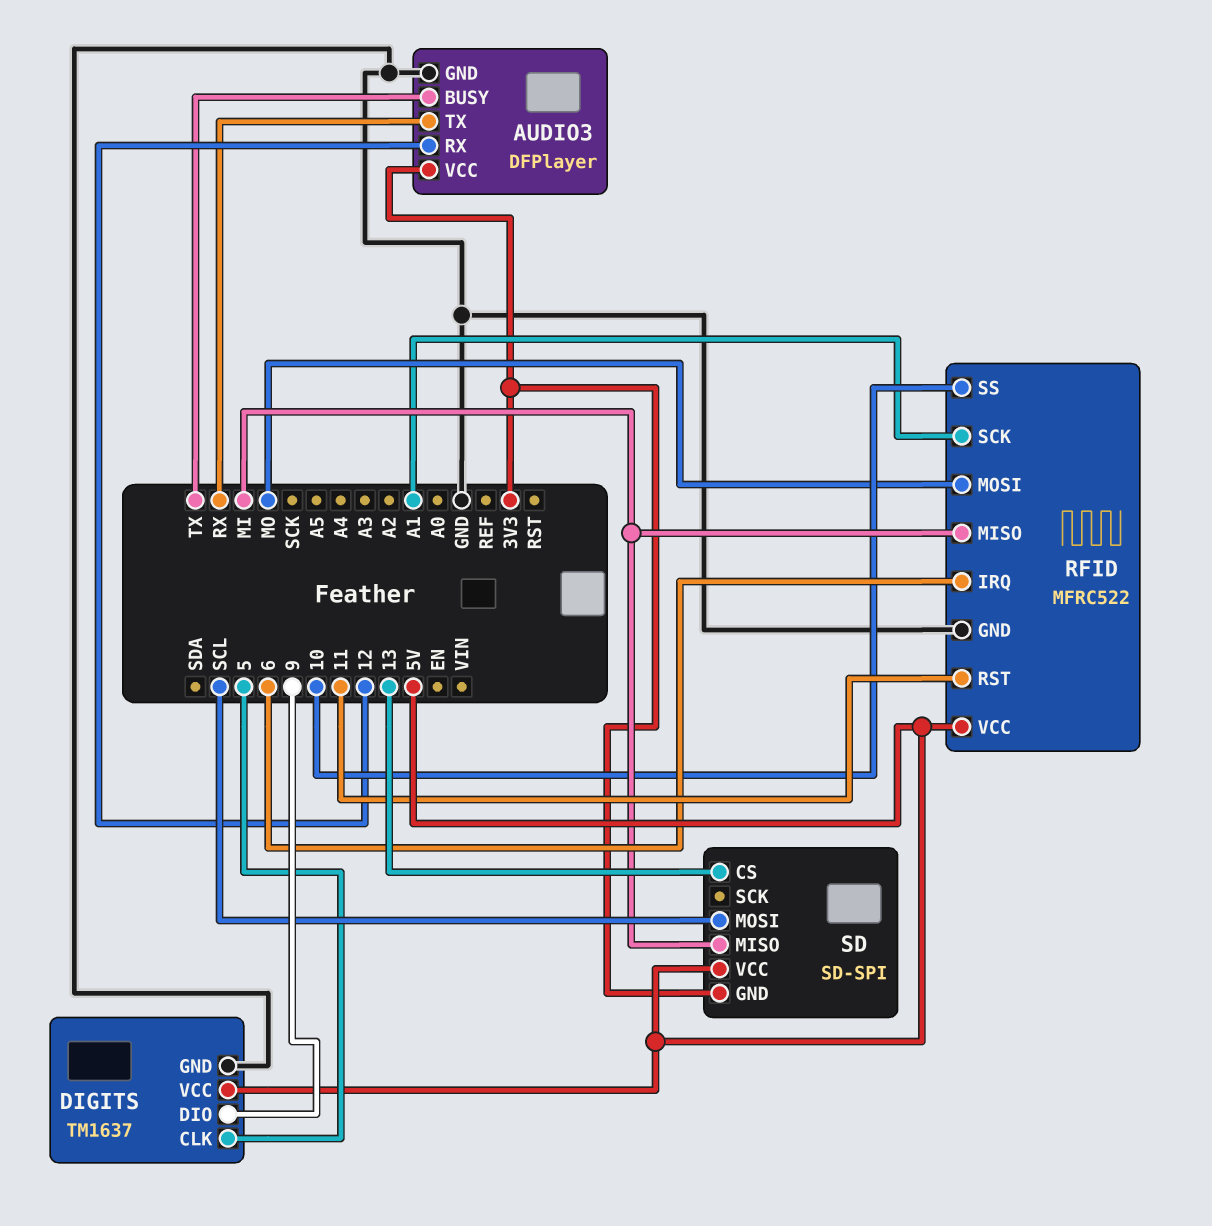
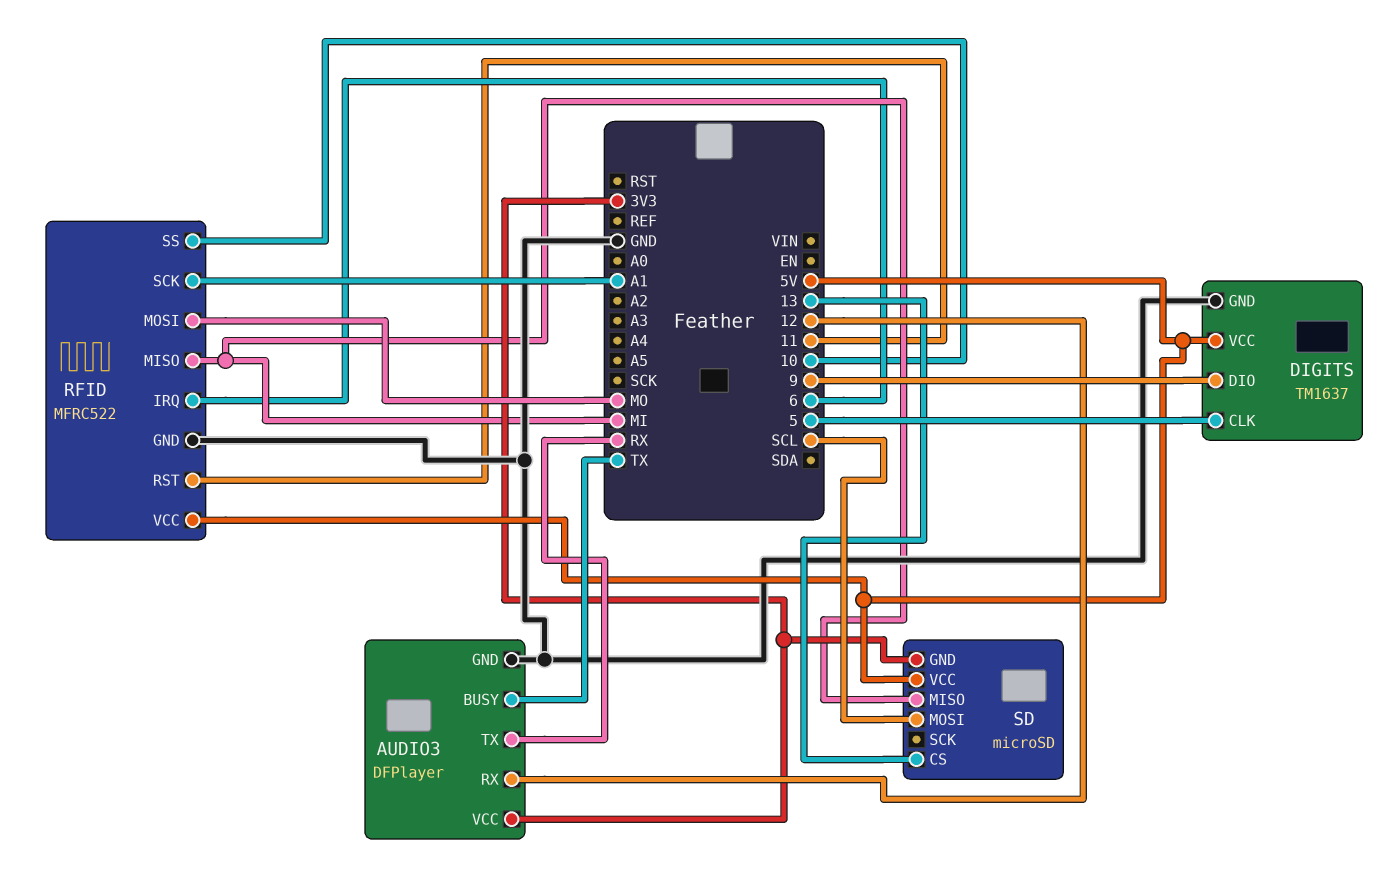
SD: SD-SPI -> microSD

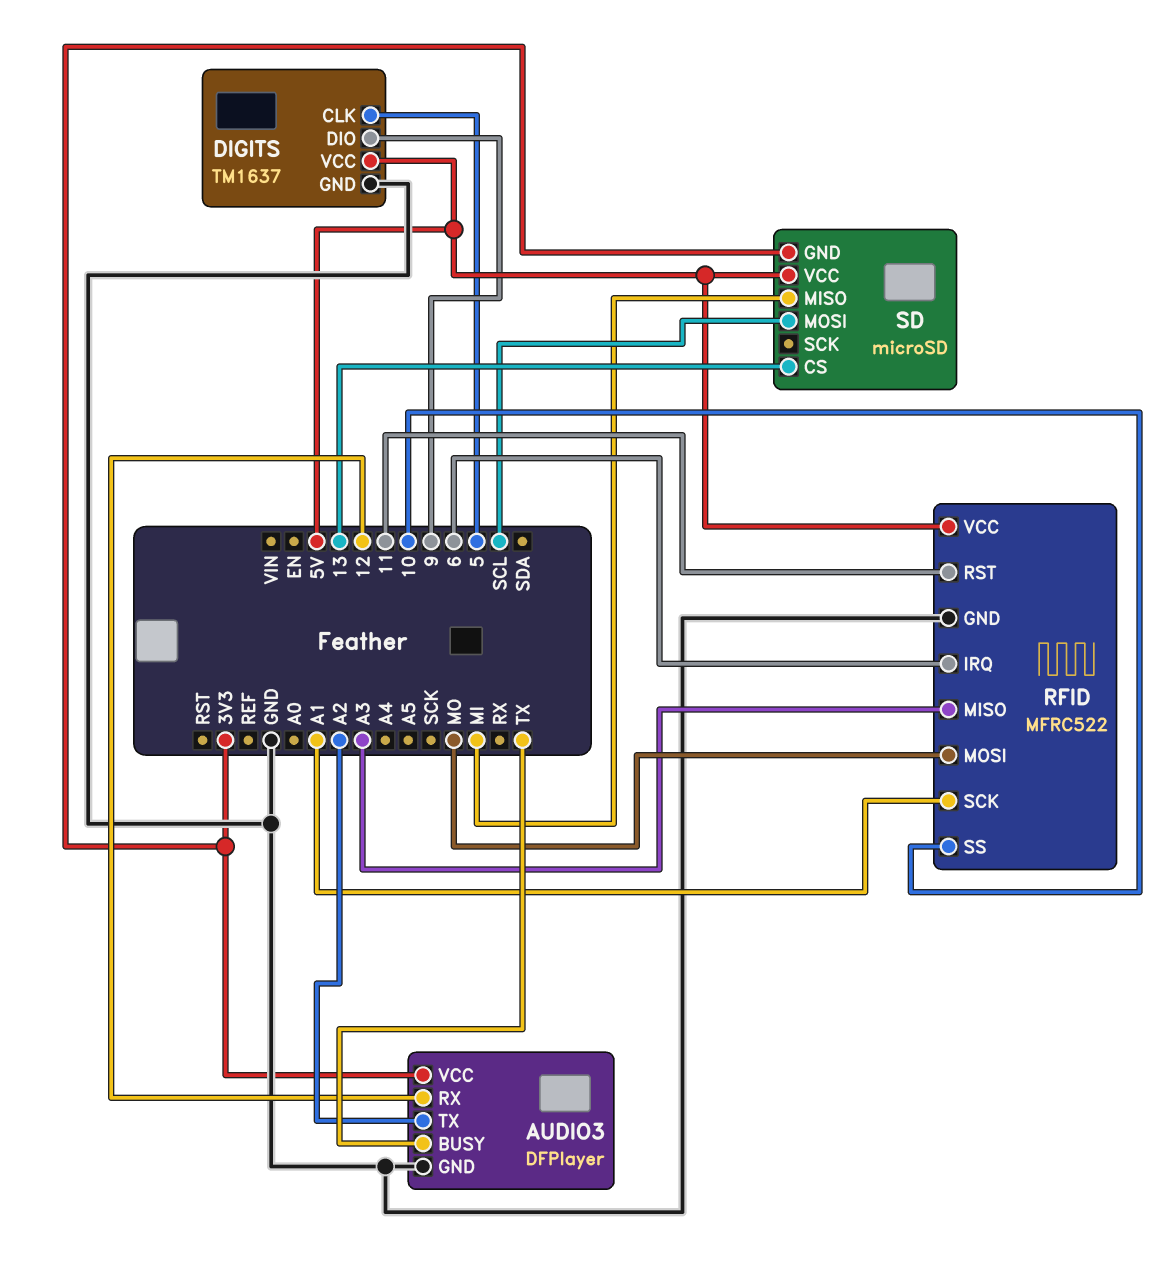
AUDIO3 pin TX: RX -> A2
RFID pin MISO: MI -> A3

